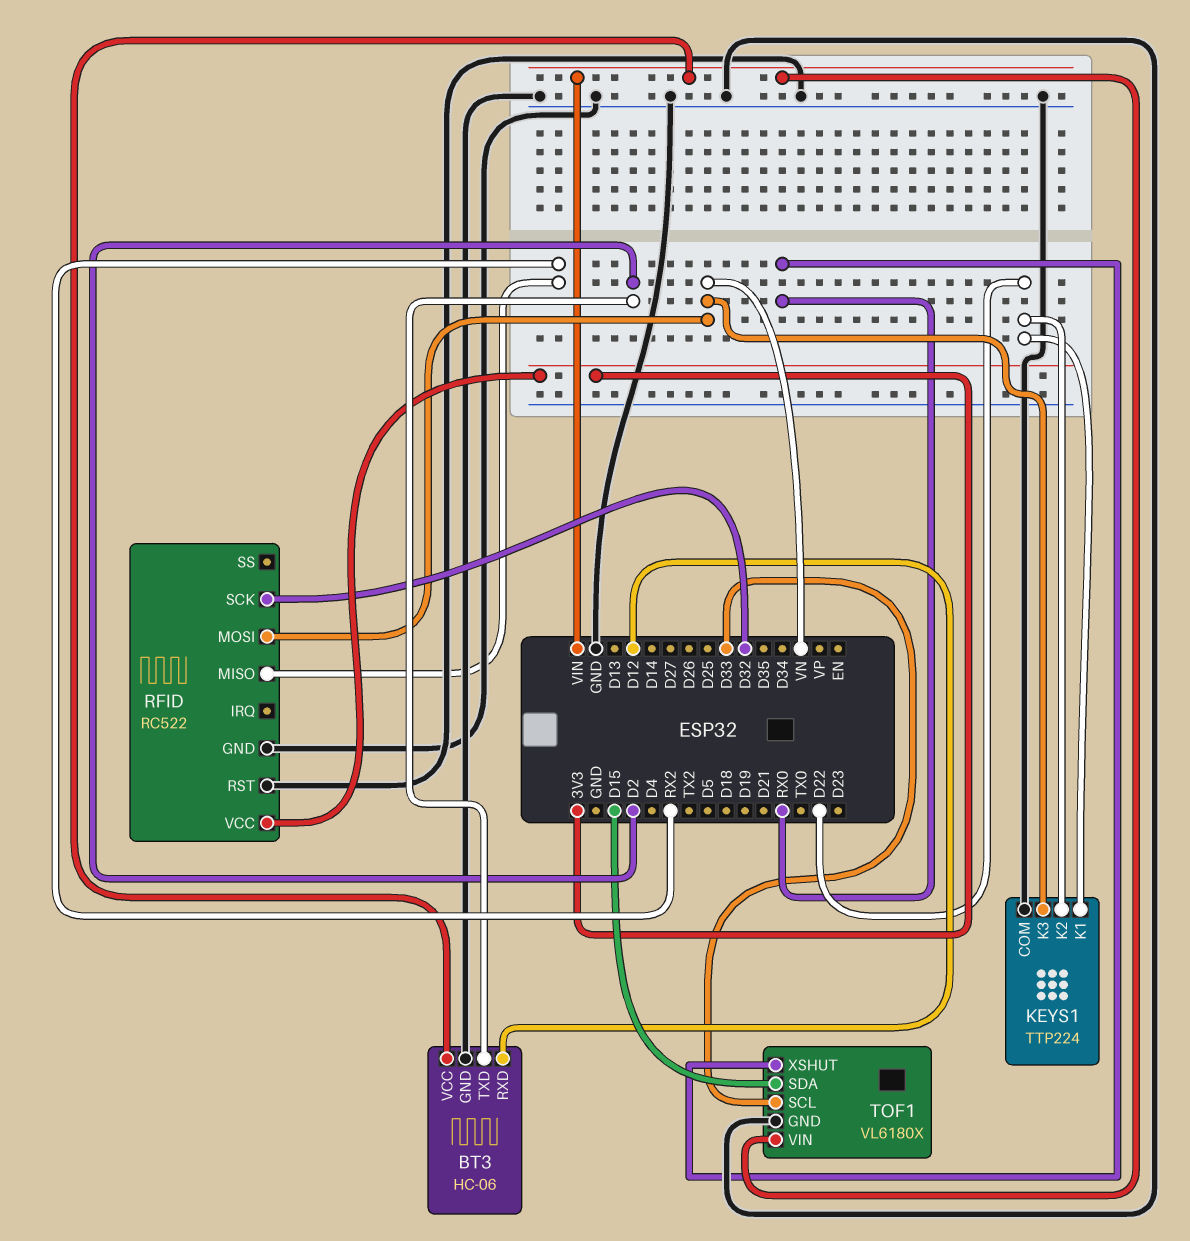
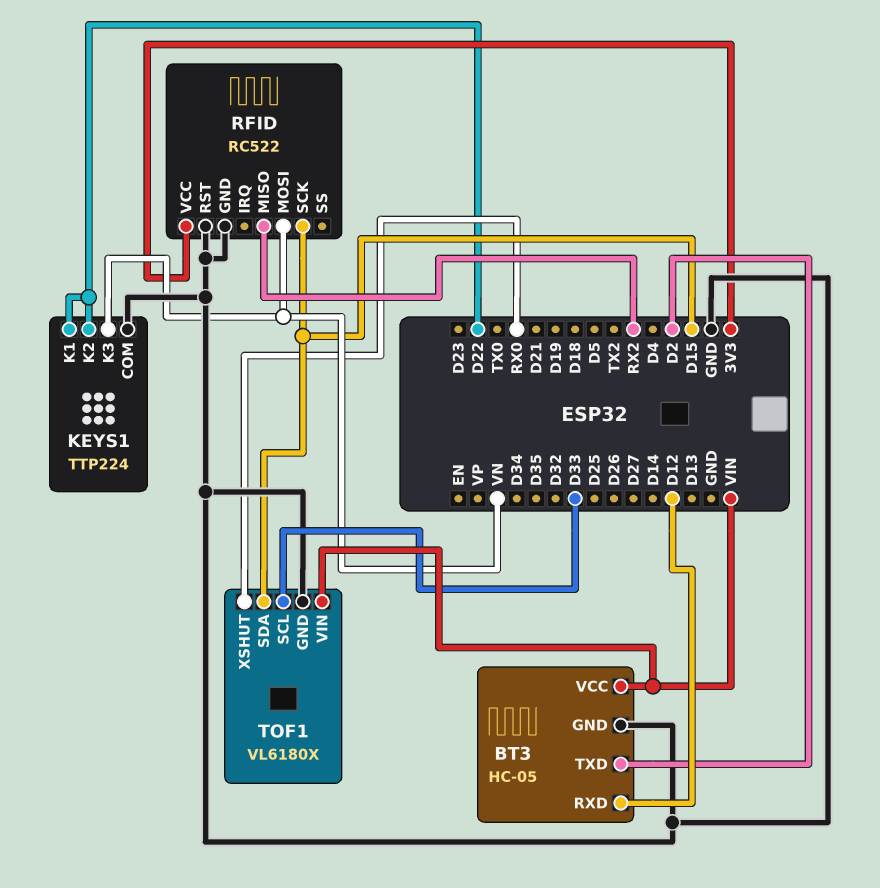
BT3: HC-06 -> HC-05
RFID pin SCK: D32 -> D15

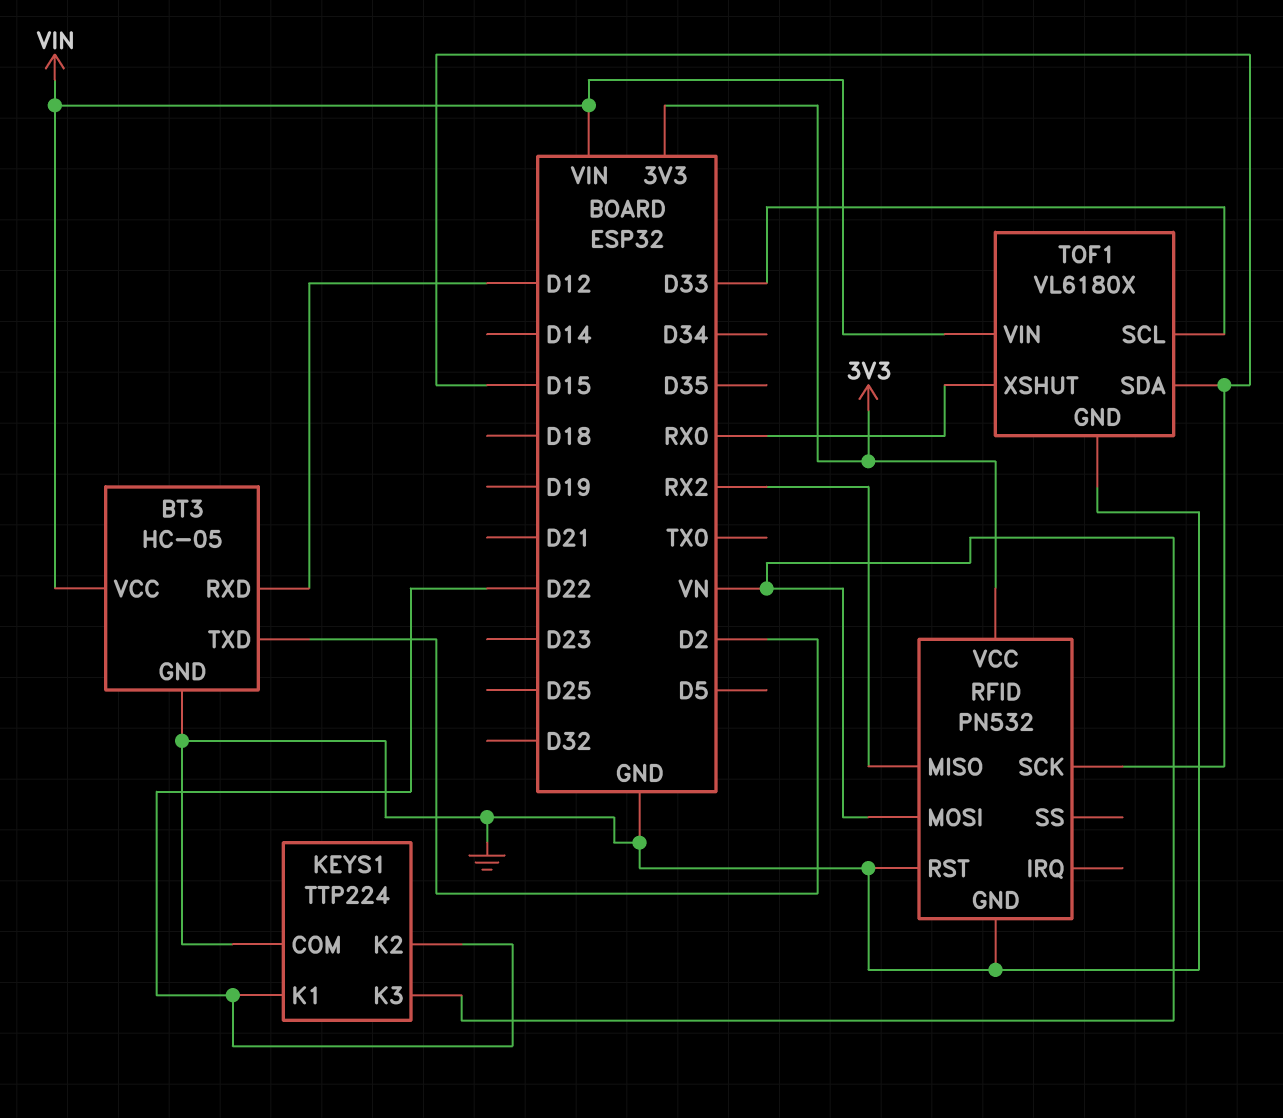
RFID: RC522 -> PN532

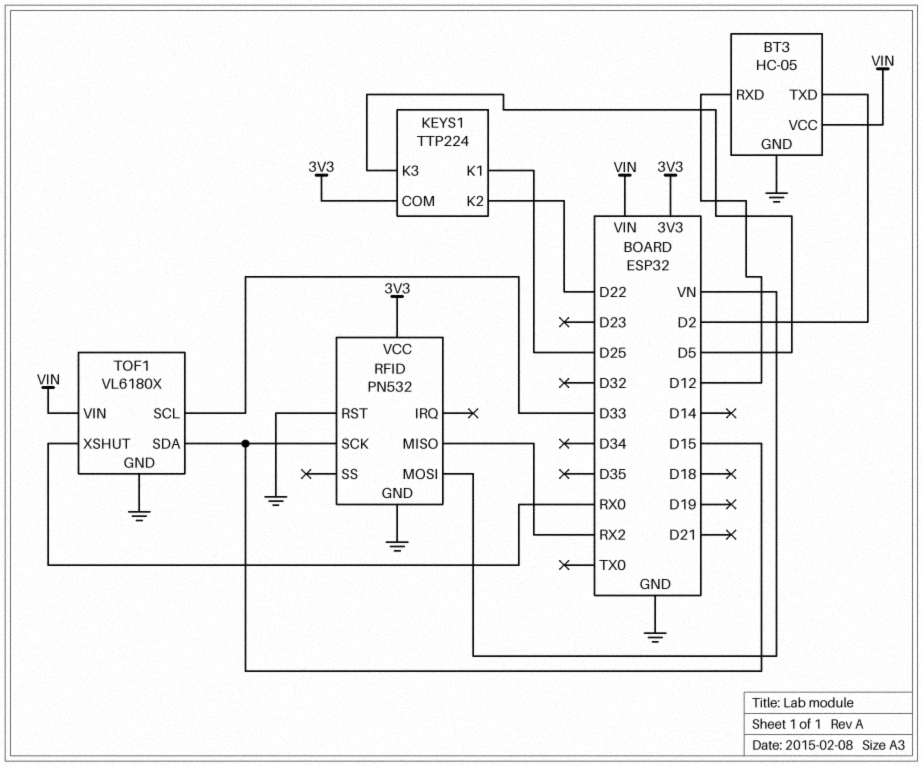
KEYS1 pin COM: GND -> 3V3
KEYS1 pin K1: D22 -> D25
KEYS1 pin K3: VN -> D5

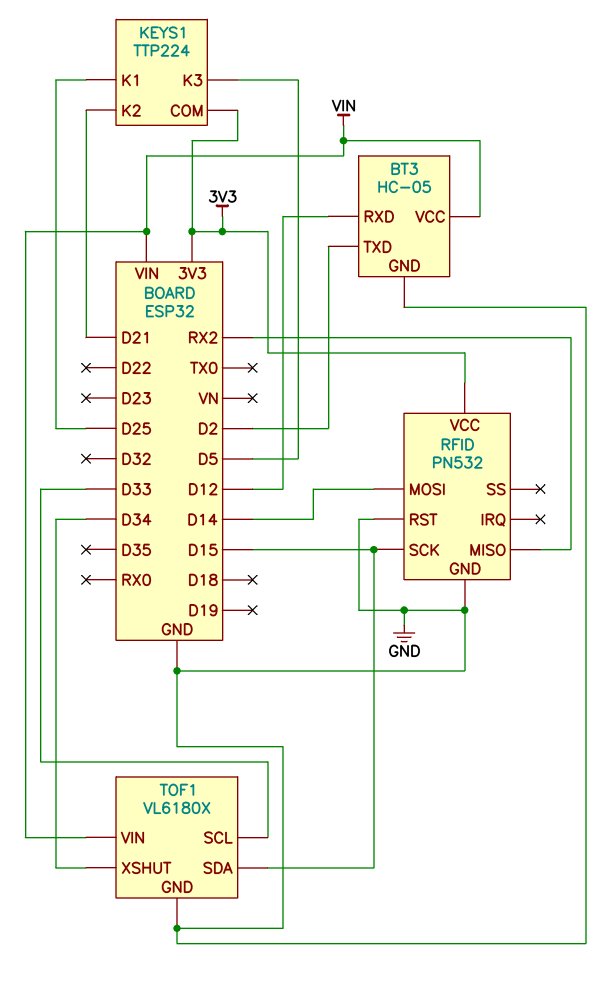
KEYS1 pin K2: D22 -> D21
RFID pin MOSI: VN -> D14
TOF1 pin XSHUT: RX0 -> D34

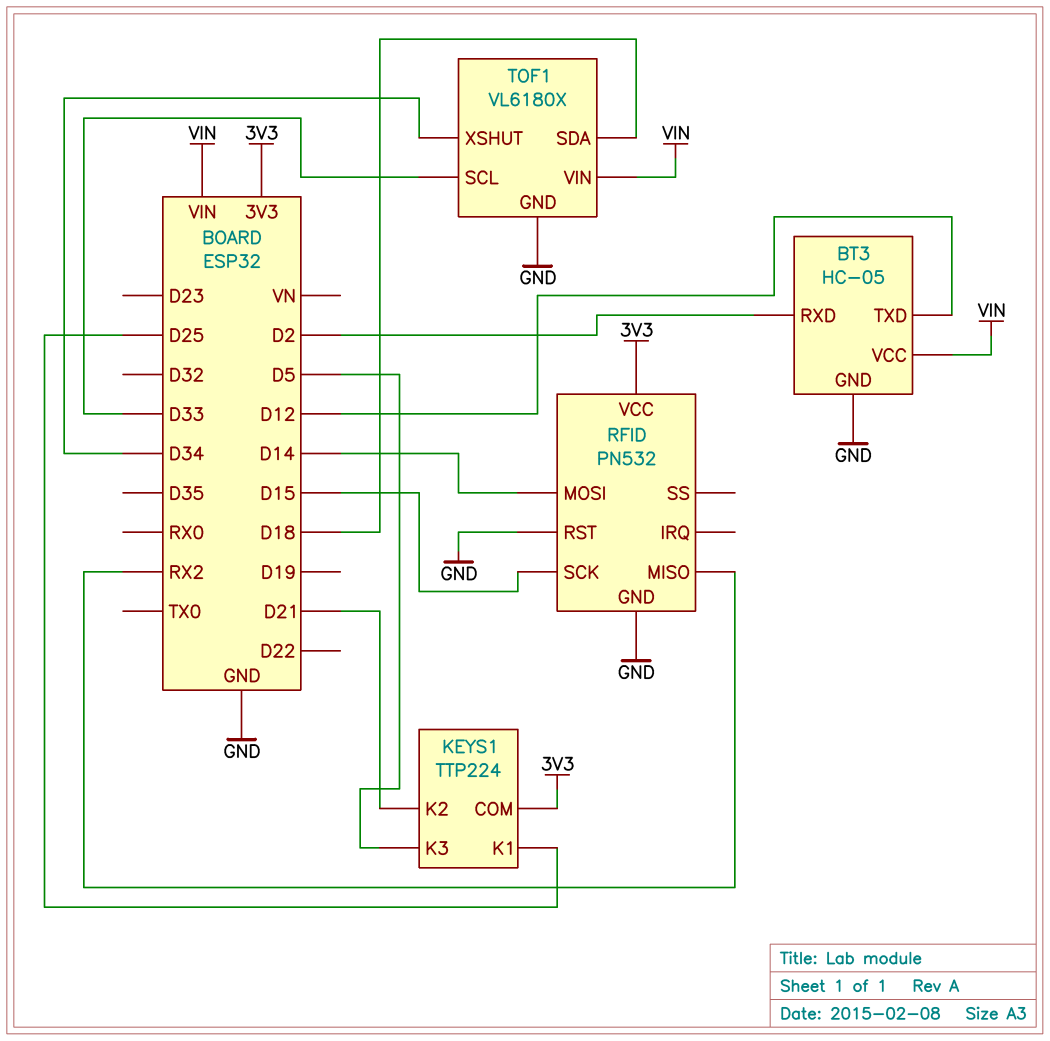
BT3 pin RXD: D12 -> D2
BT3 pin TXD: D2 -> D12
TOF1 pin SDA: D15 -> D18

